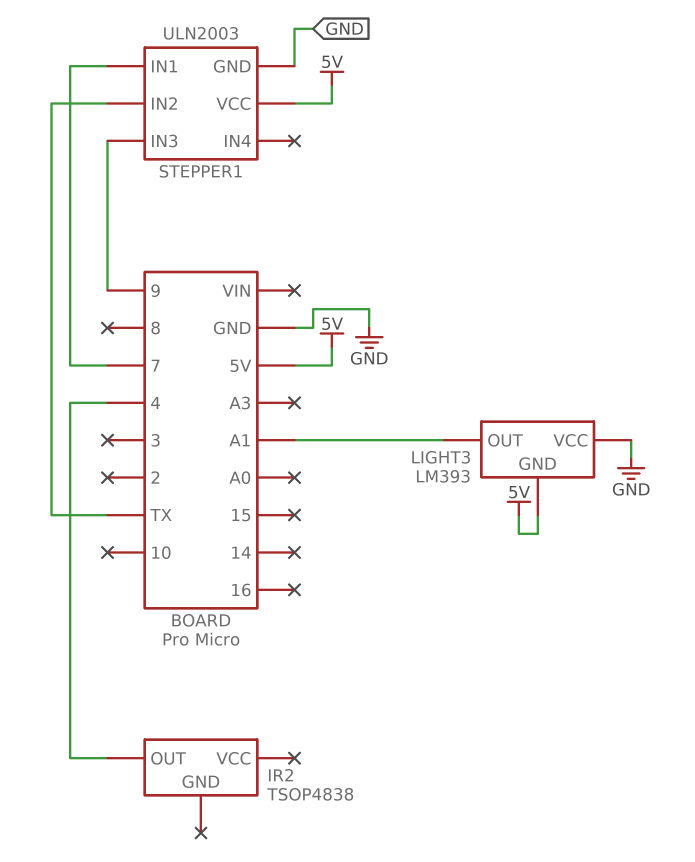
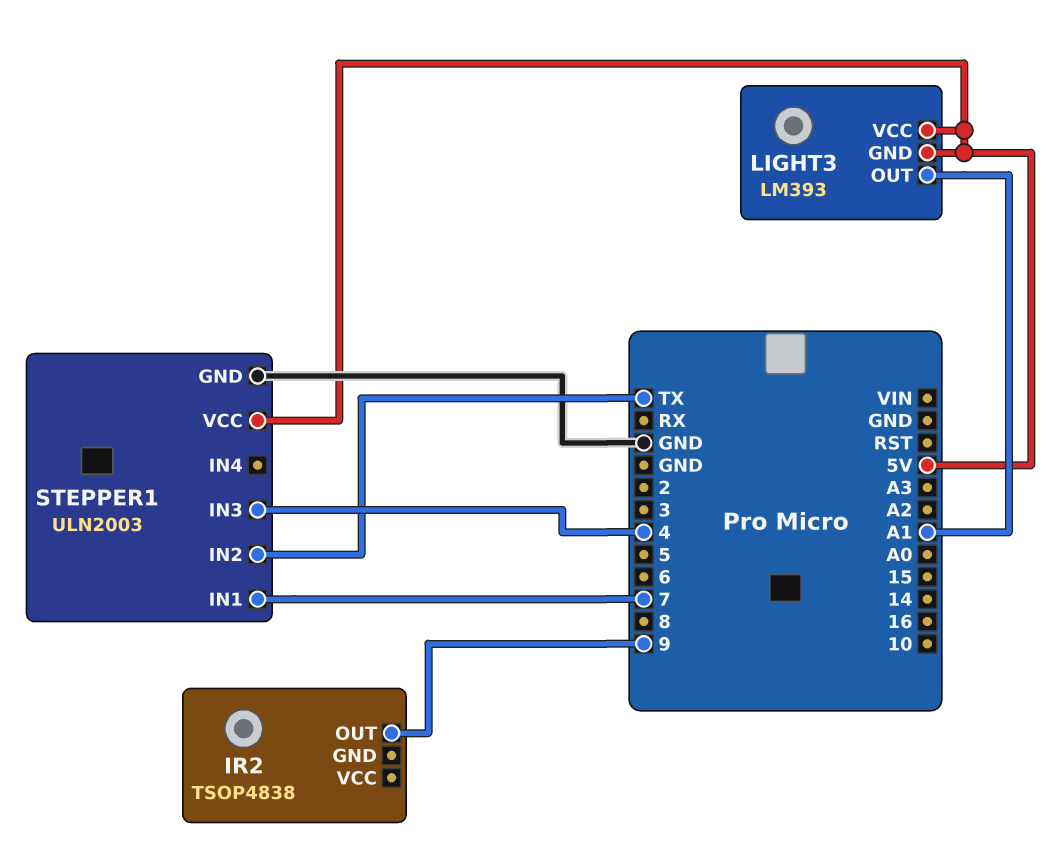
IR2 pin OUT: 4 -> 9
LIGHT3 pin VCC: GND -> 5V
STEPPER1 pin IN3: 9 -> 4

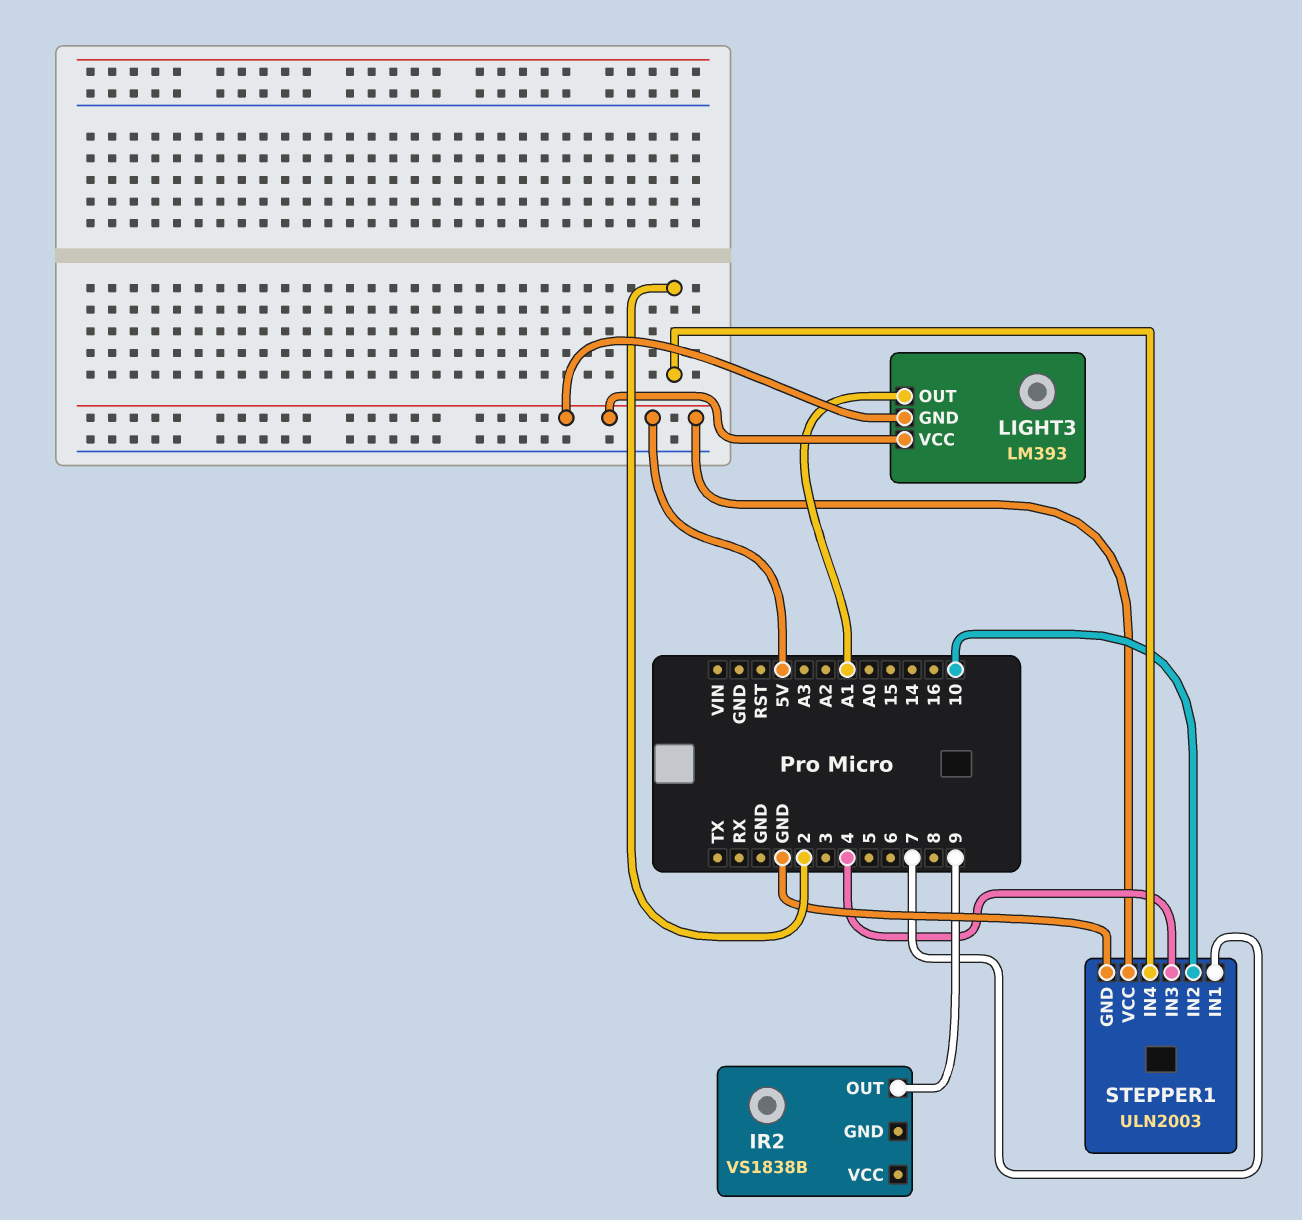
IR2: TSOP4838 -> VS1838B
STEPPER1 pin IN2: TX -> 10
STEPPER1 pin IN4: none -> 2

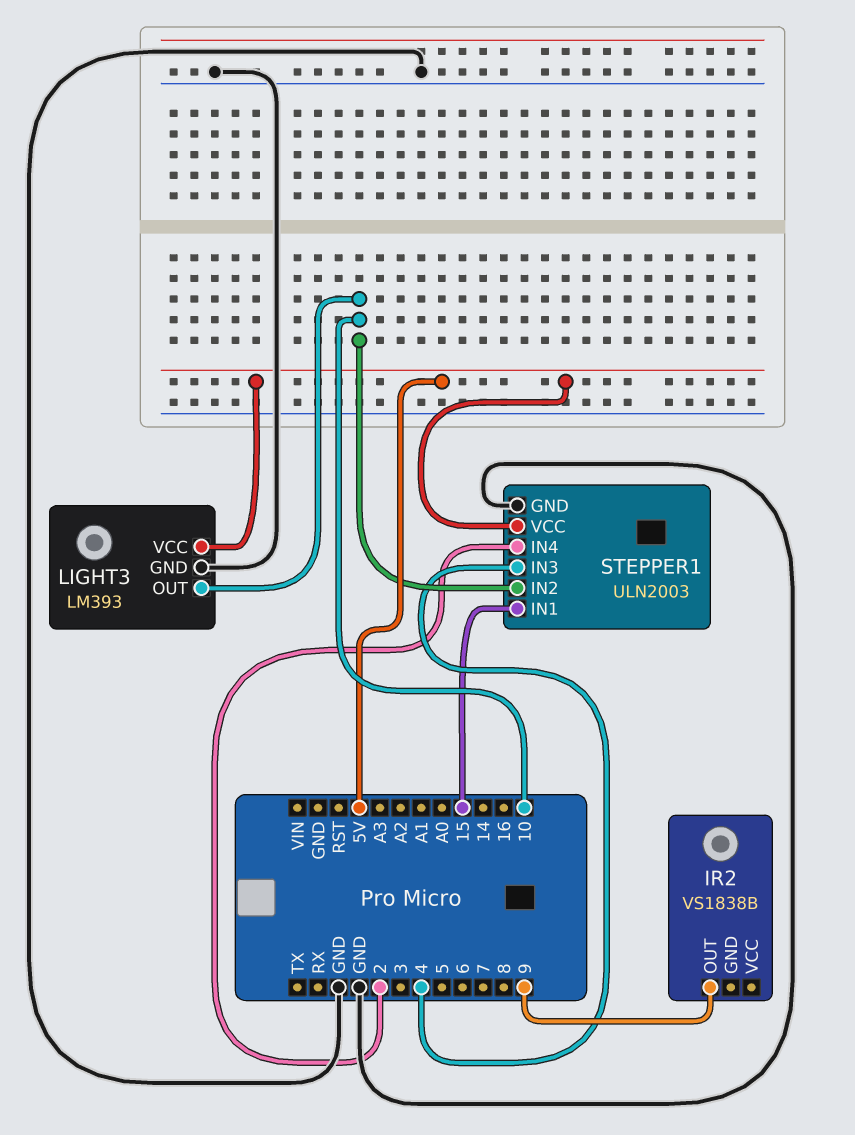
LIGHT3 pin GND: 5V -> GND
LIGHT3 pin OUT: A1 -> 10
STEPPER1 pin IN1: 7 -> 15

